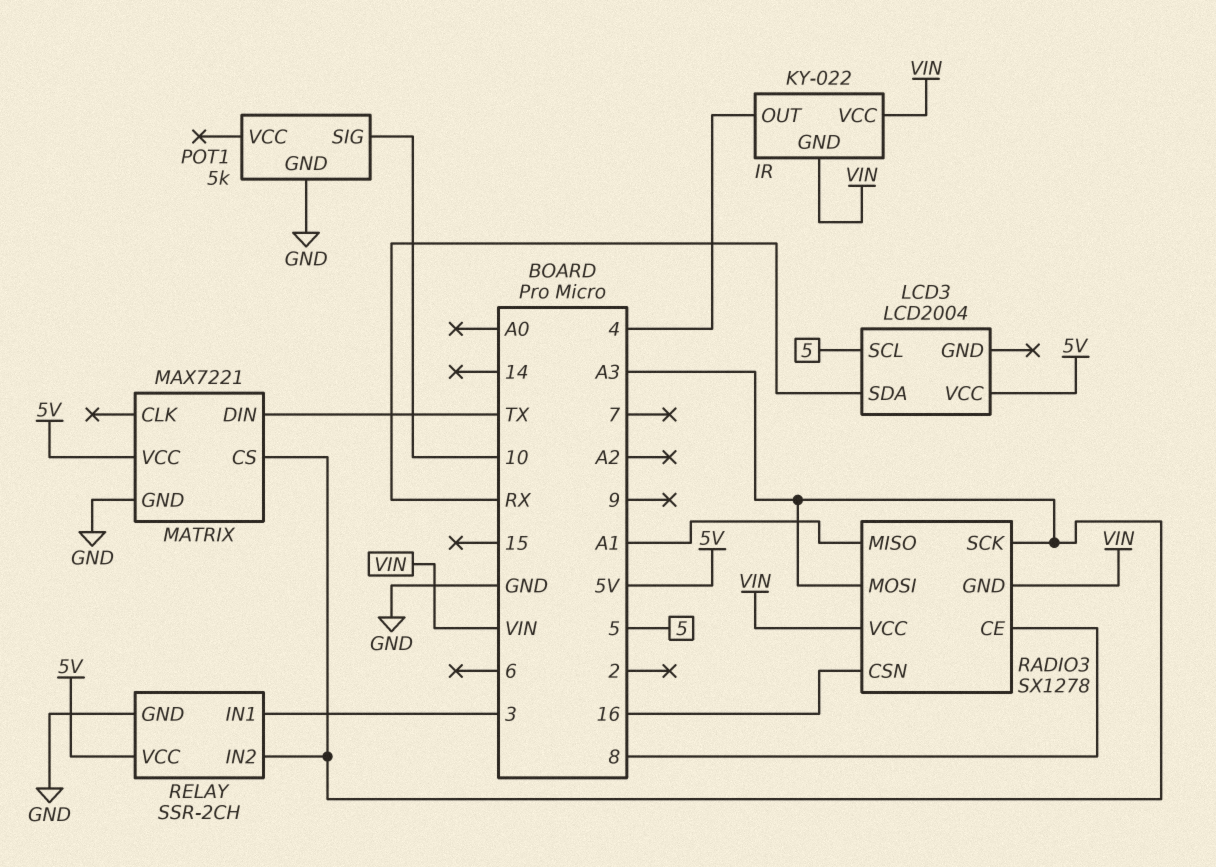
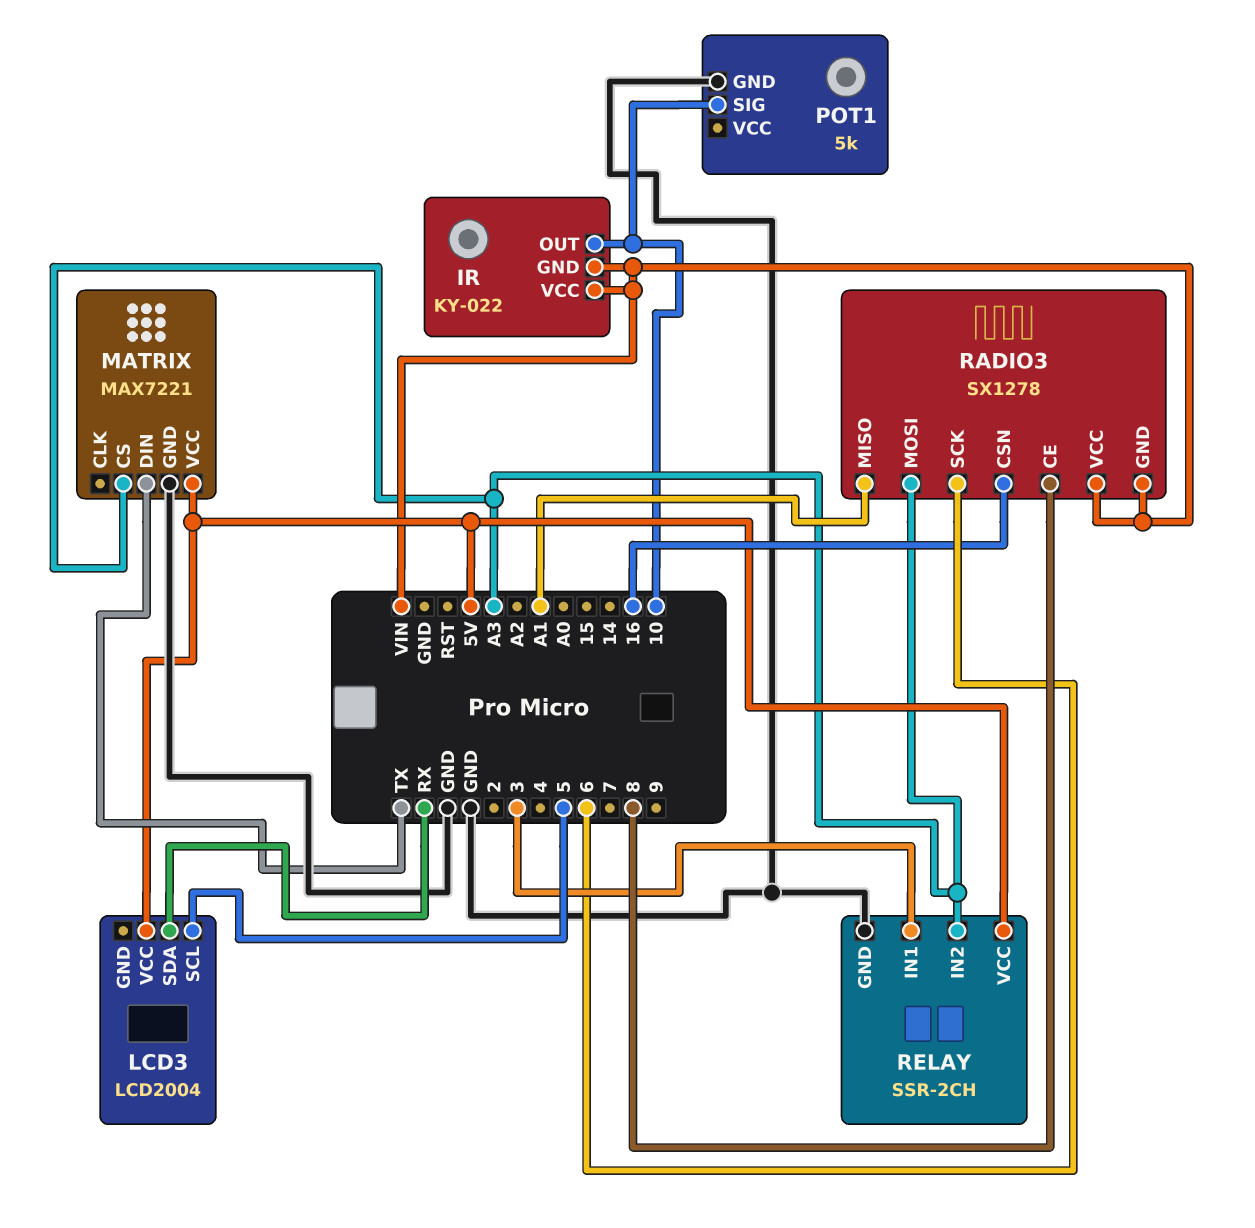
IR pin OUT: 4 -> 10
RADIO3 pin SCK: A3 -> 6

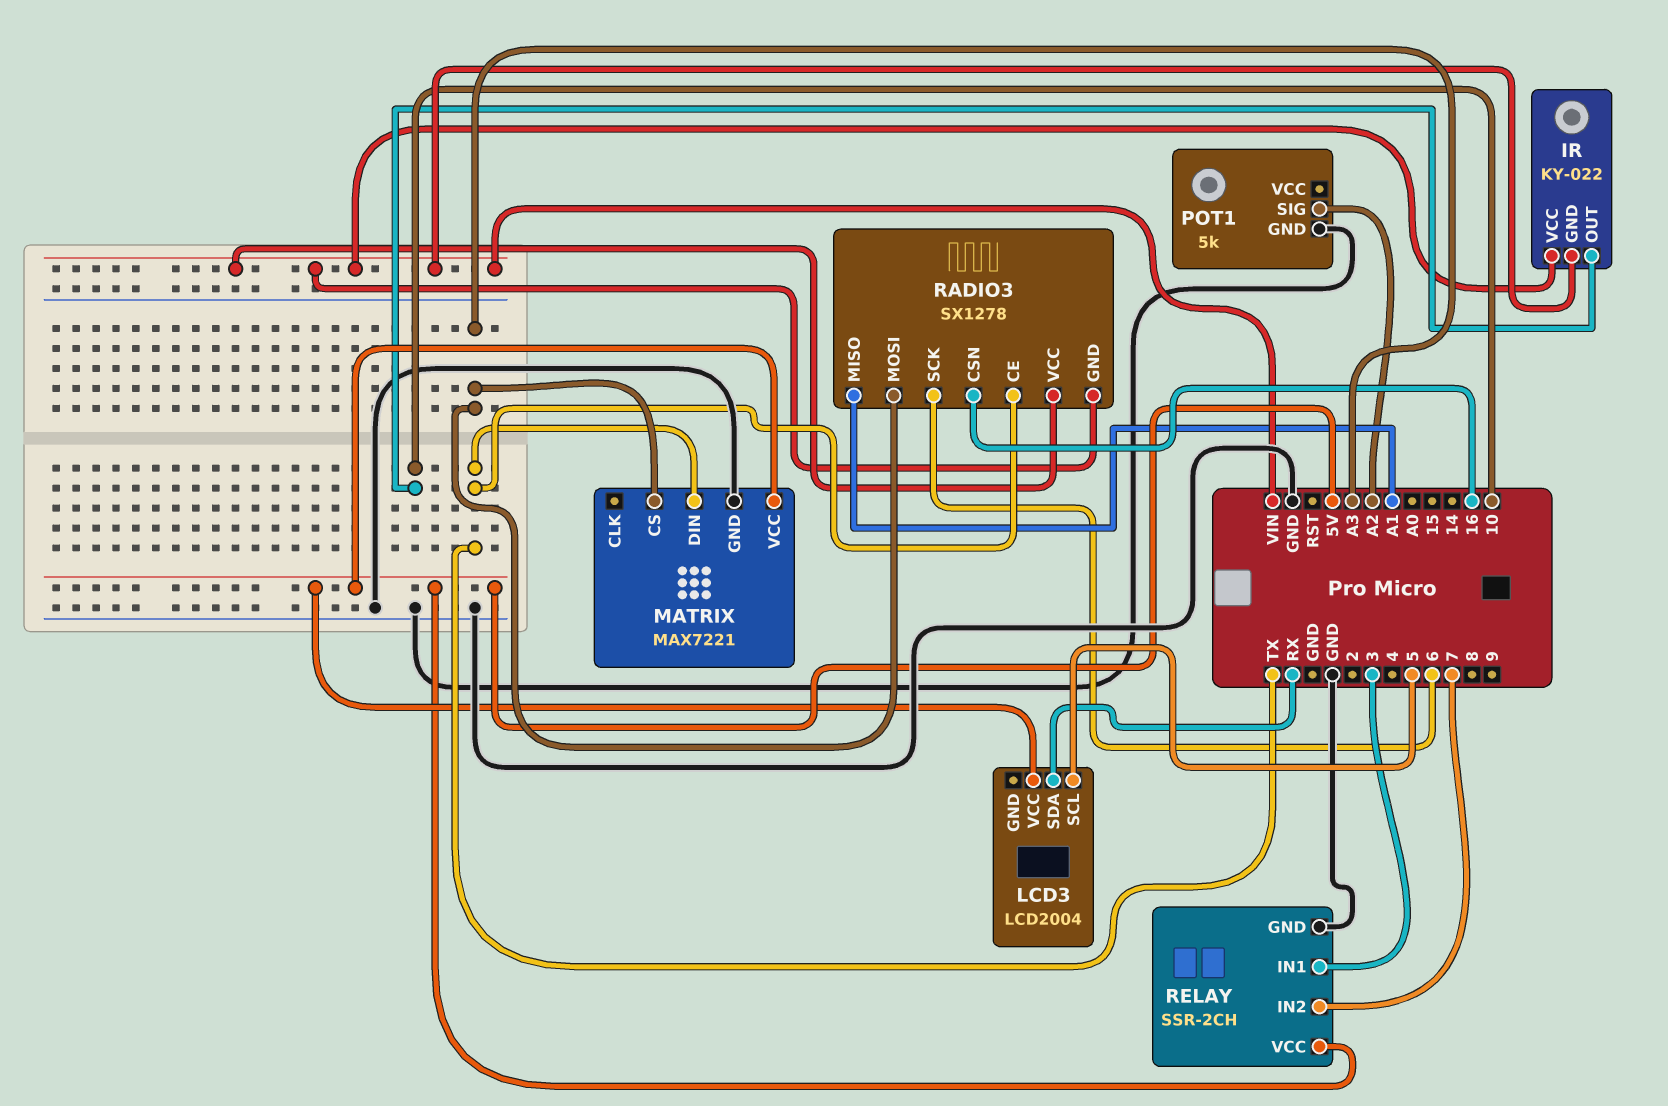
POT1 pin SIG: 10 -> A2
RADIO3 pin CE: 8 -> TX
RELAY pin IN2: A3 -> 7

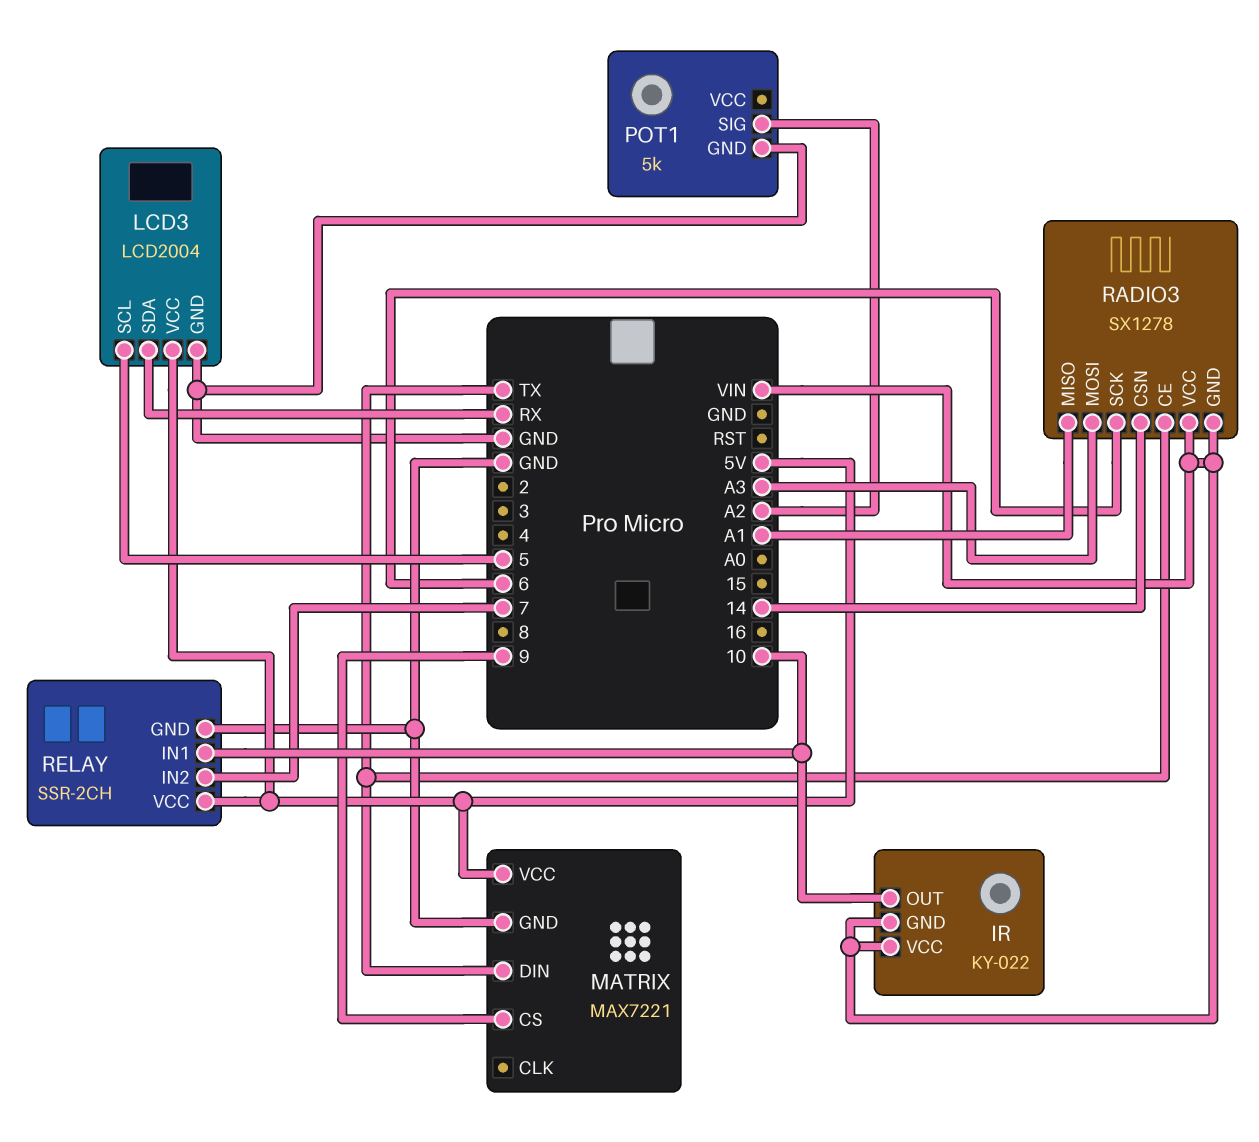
LCD3 pin GND: none -> GND
MATRIX pin CS: A3 -> 9
RADIO3 pin CSN: 16 -> 14
RELAY pin IN1: 3 -> 10

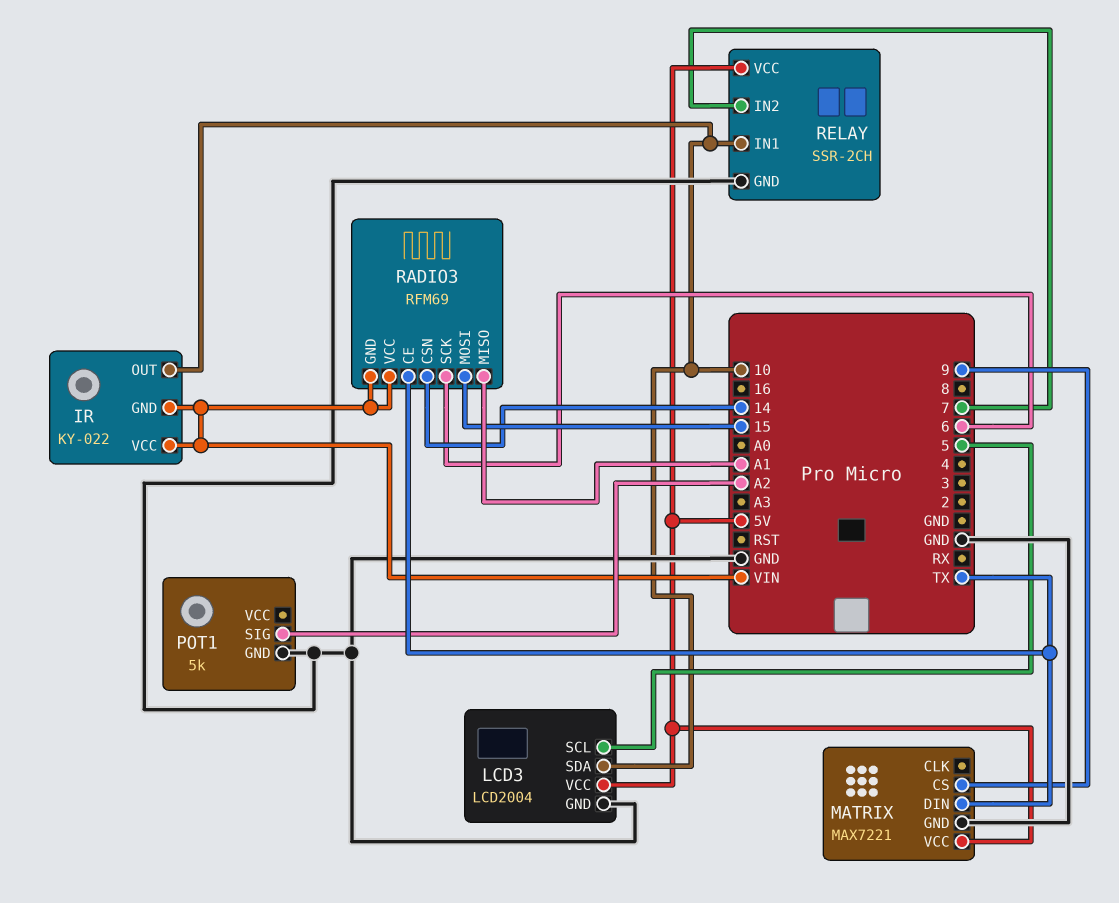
LCD3 pin SDA: RX -> 10
RADIO3: SX1278 -> RFM69
RADIO3 pin MOSI: A3 -> 15

